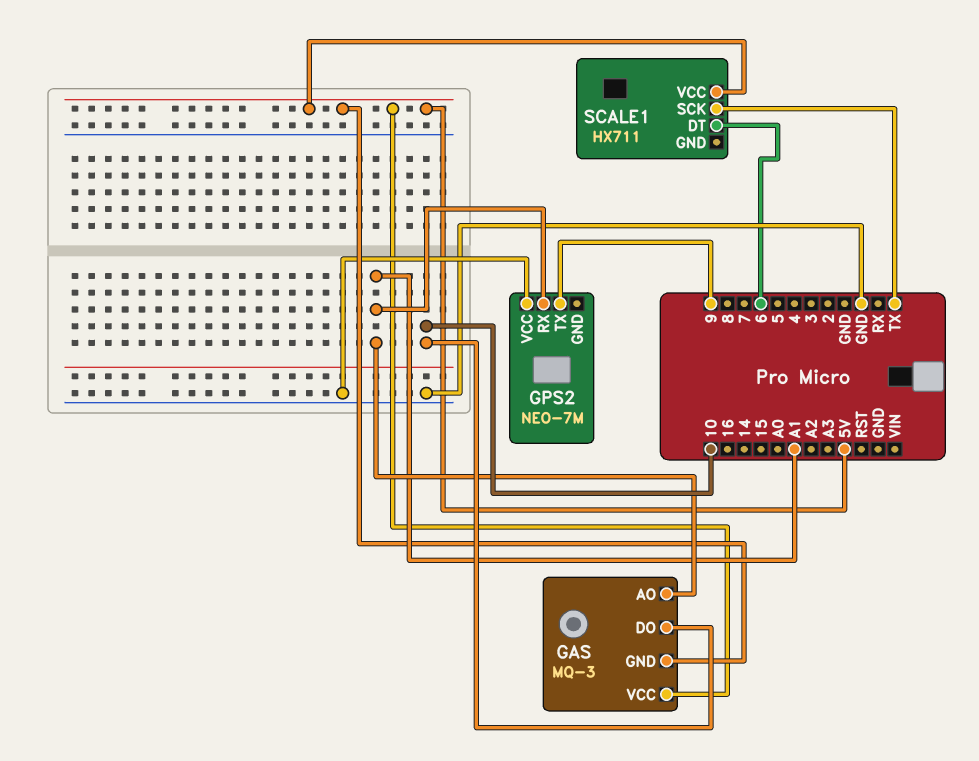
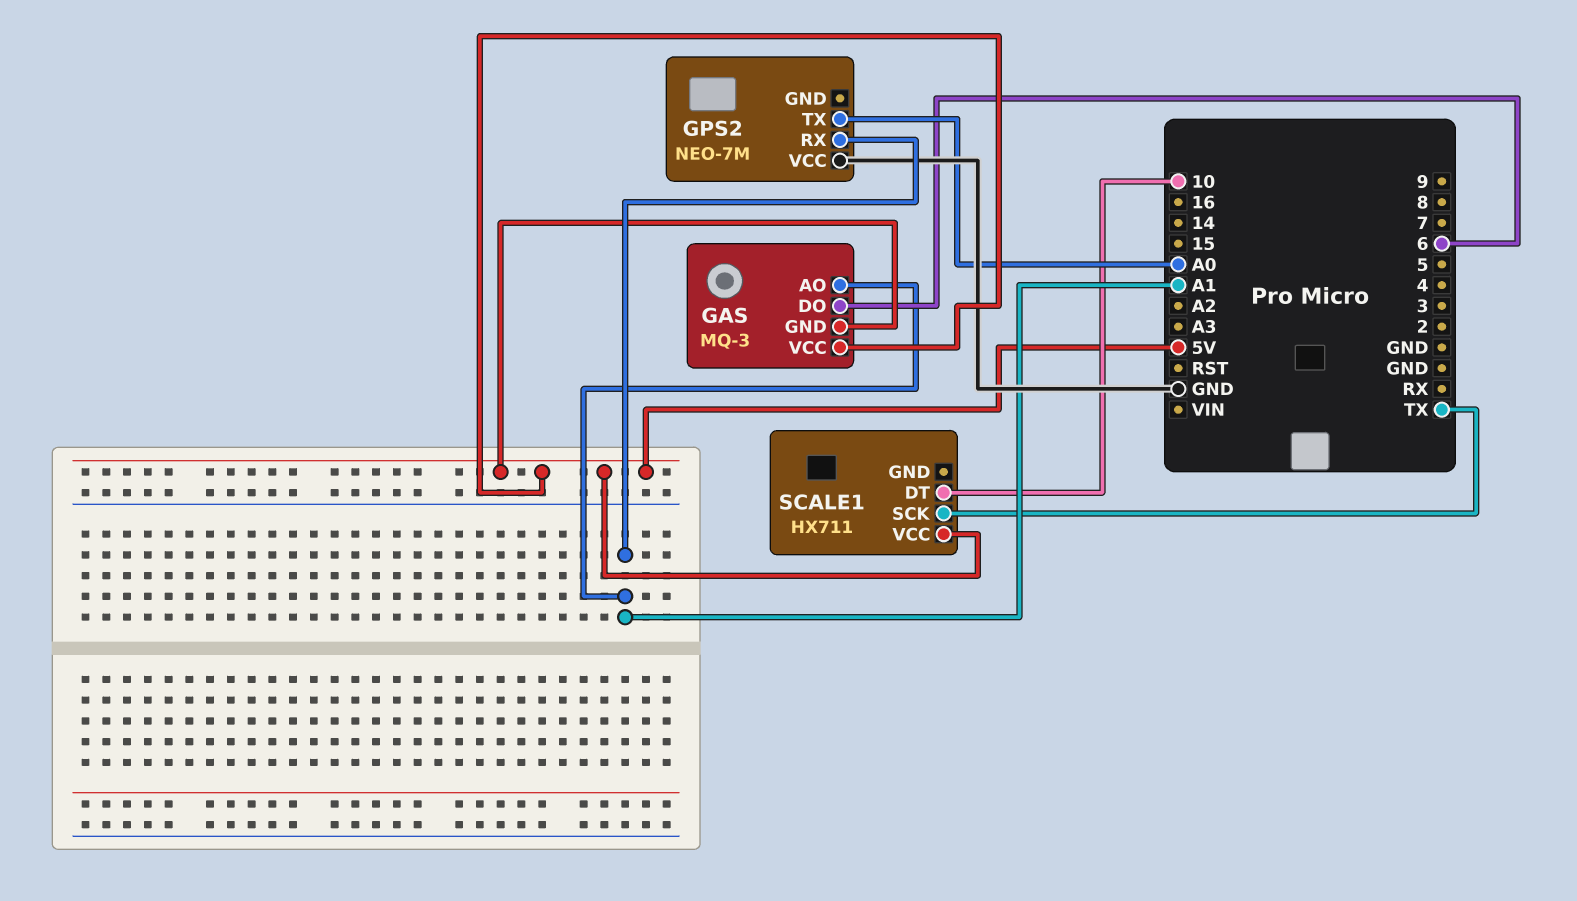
GAS pin DO: 10 -> 6
GPS2 pin TX: 9 -> A0
SCALE1 pin DT: 6 -> 10

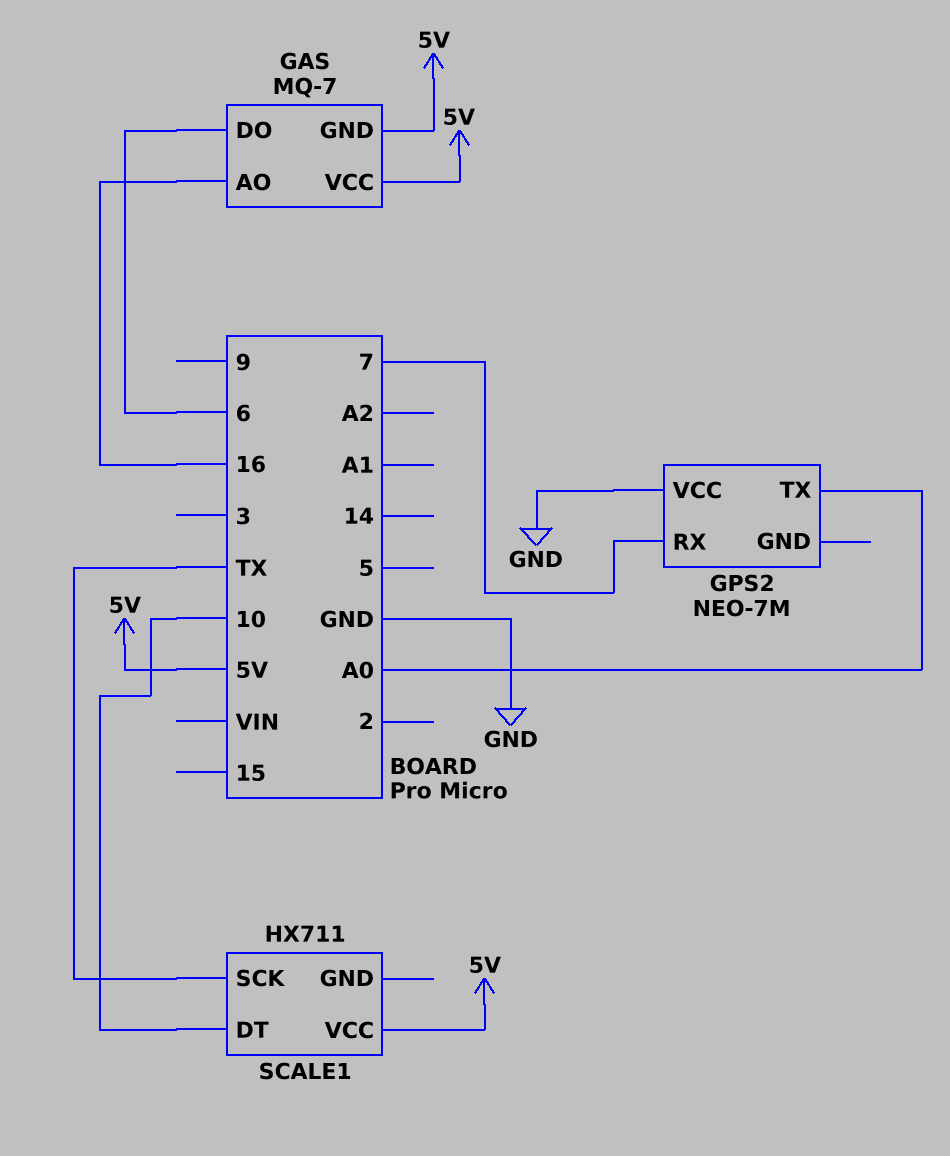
GAS: MQ-3 -> MQ-7
GAS pin AO: A1 -> 16
GPS2 pin RX: A1 -> 7

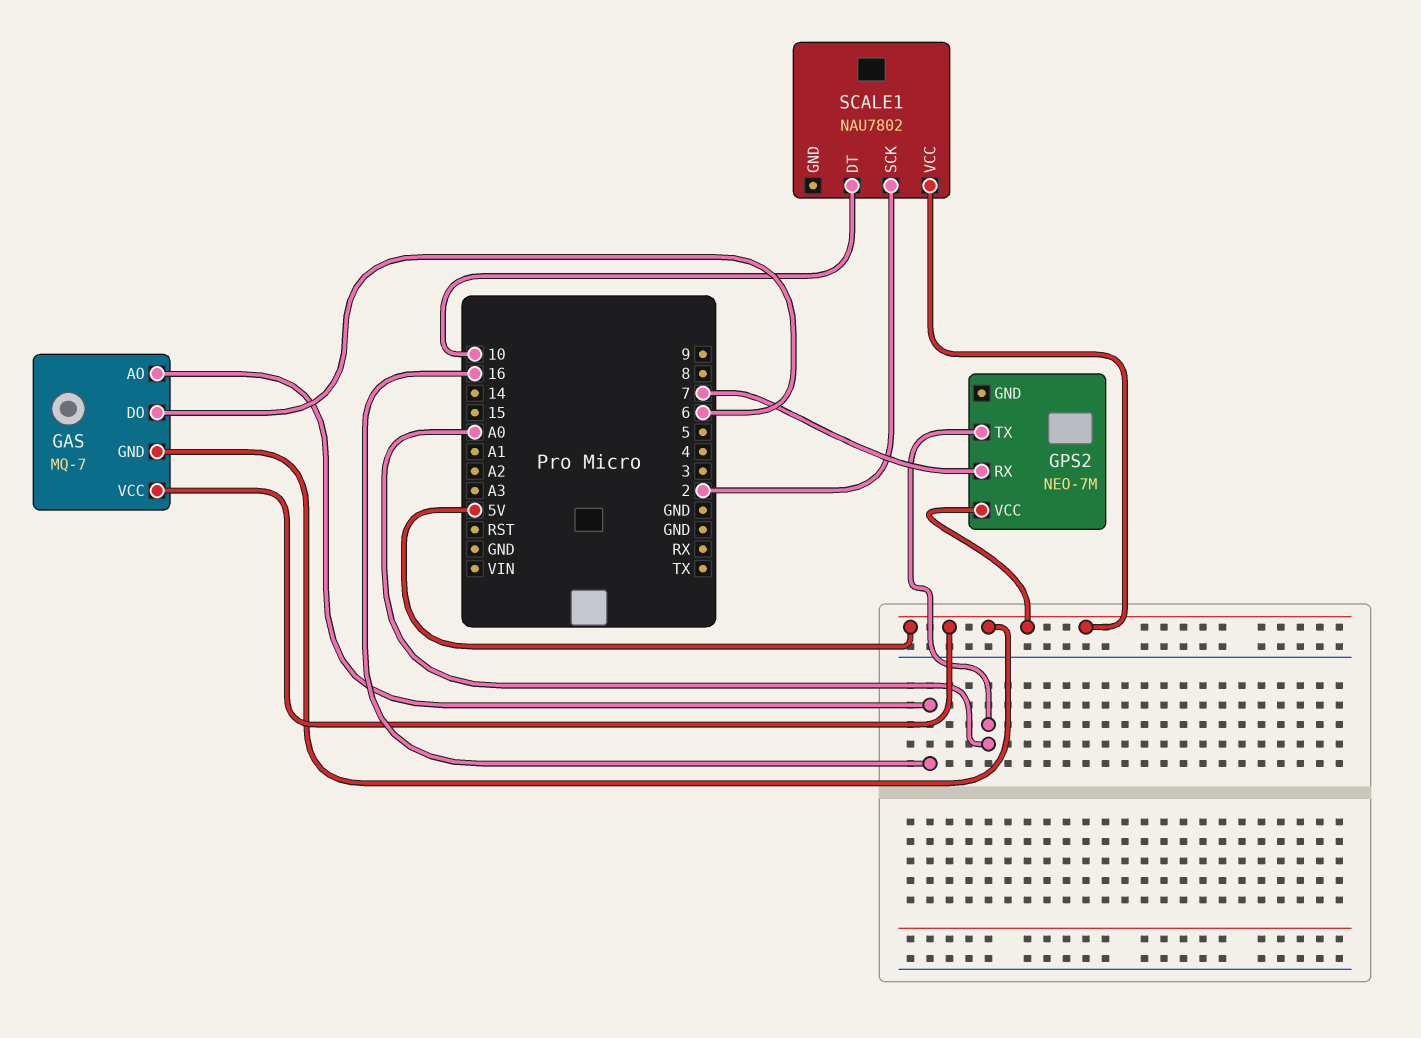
GPS2 pin VCC: GND -> 5V
SCALE1: HX711 -> NAU7802
SCALE1 pin SCK: TX -> 2

